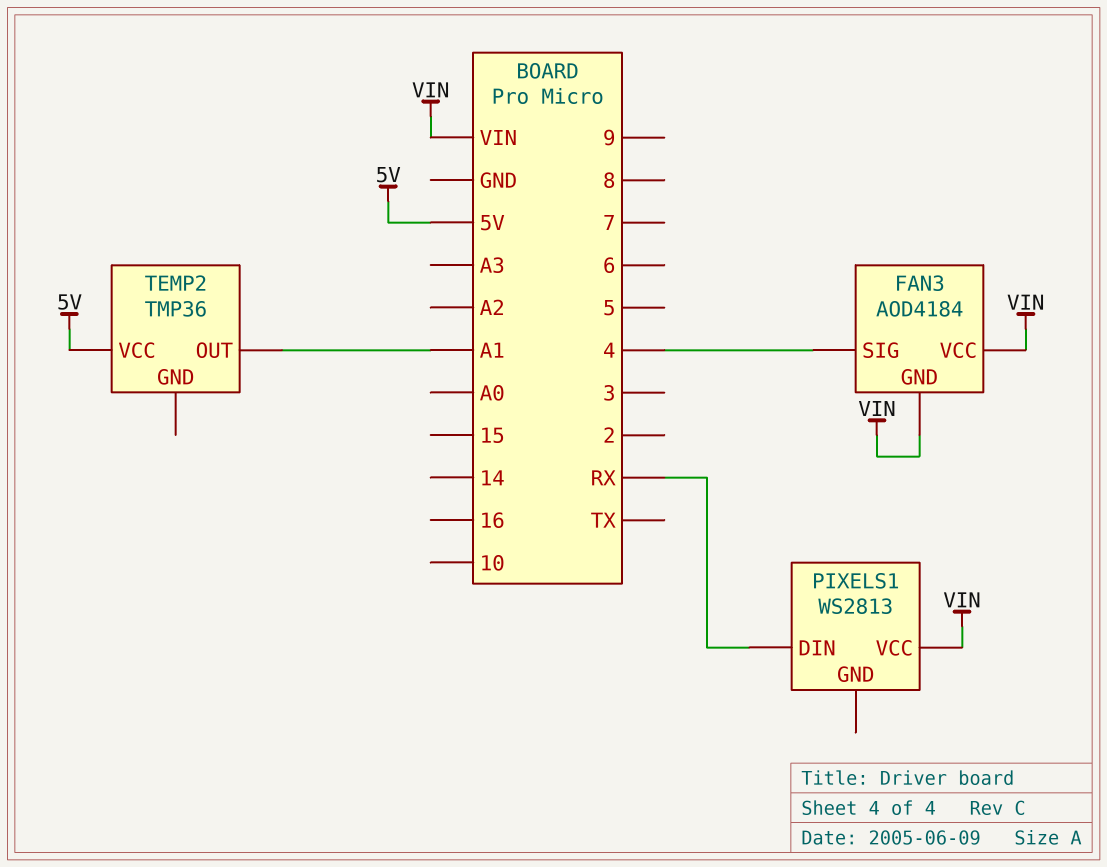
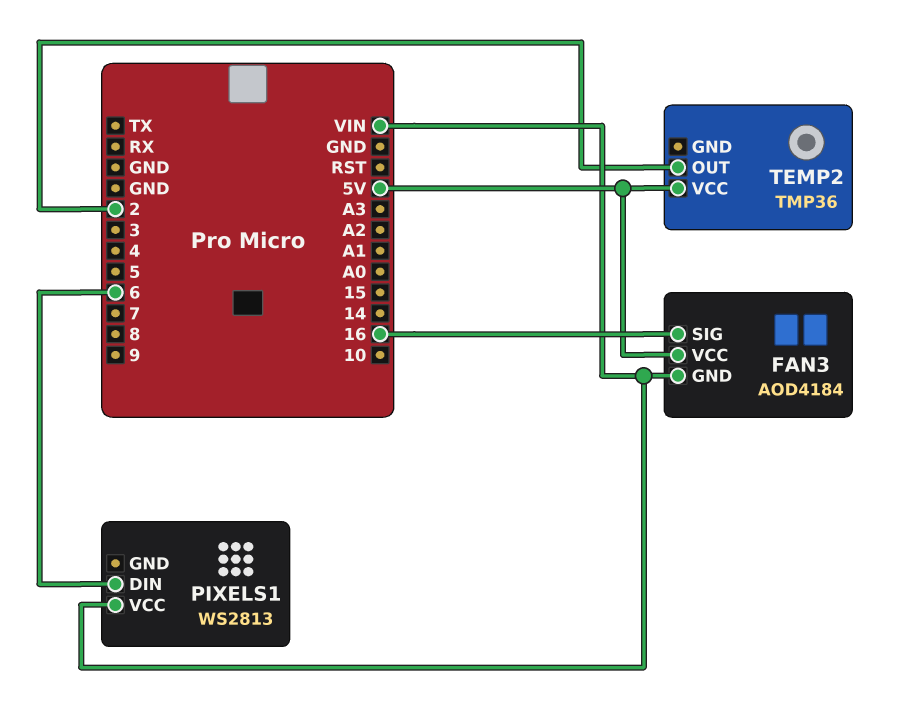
FAN3 pin SIG: 4 -> 16
FAN3 pin VCC: VIN -> 5V
PIXELS1 pin DIN: RX -> 6
TEMP2 pin OUT: A1 -> 2

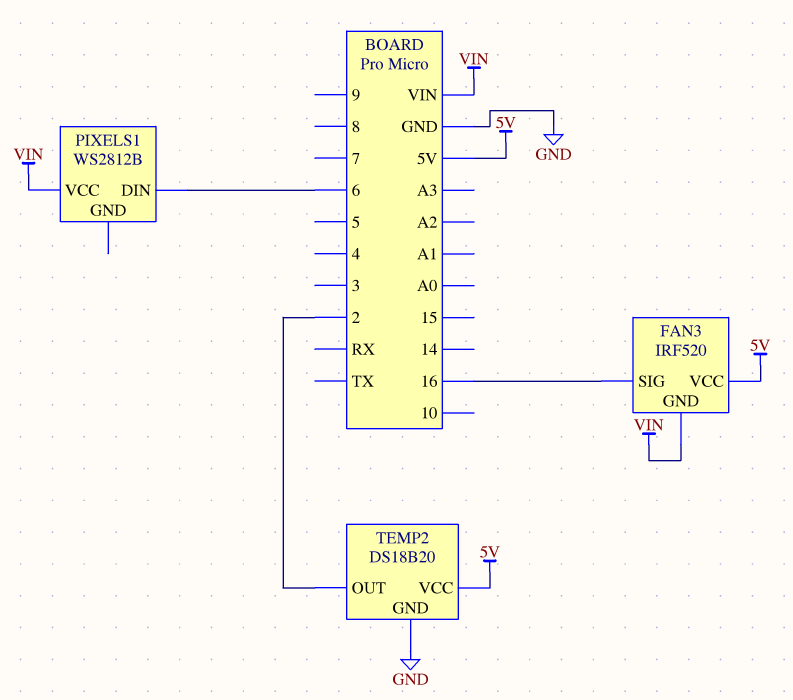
FAN3: AOD4184 -> IRF520
PIXELS1: WS2813 -> WS2812B
TEMP2: TMP36 -> DS18B20
TEMP2 pin GND: none -> GND

